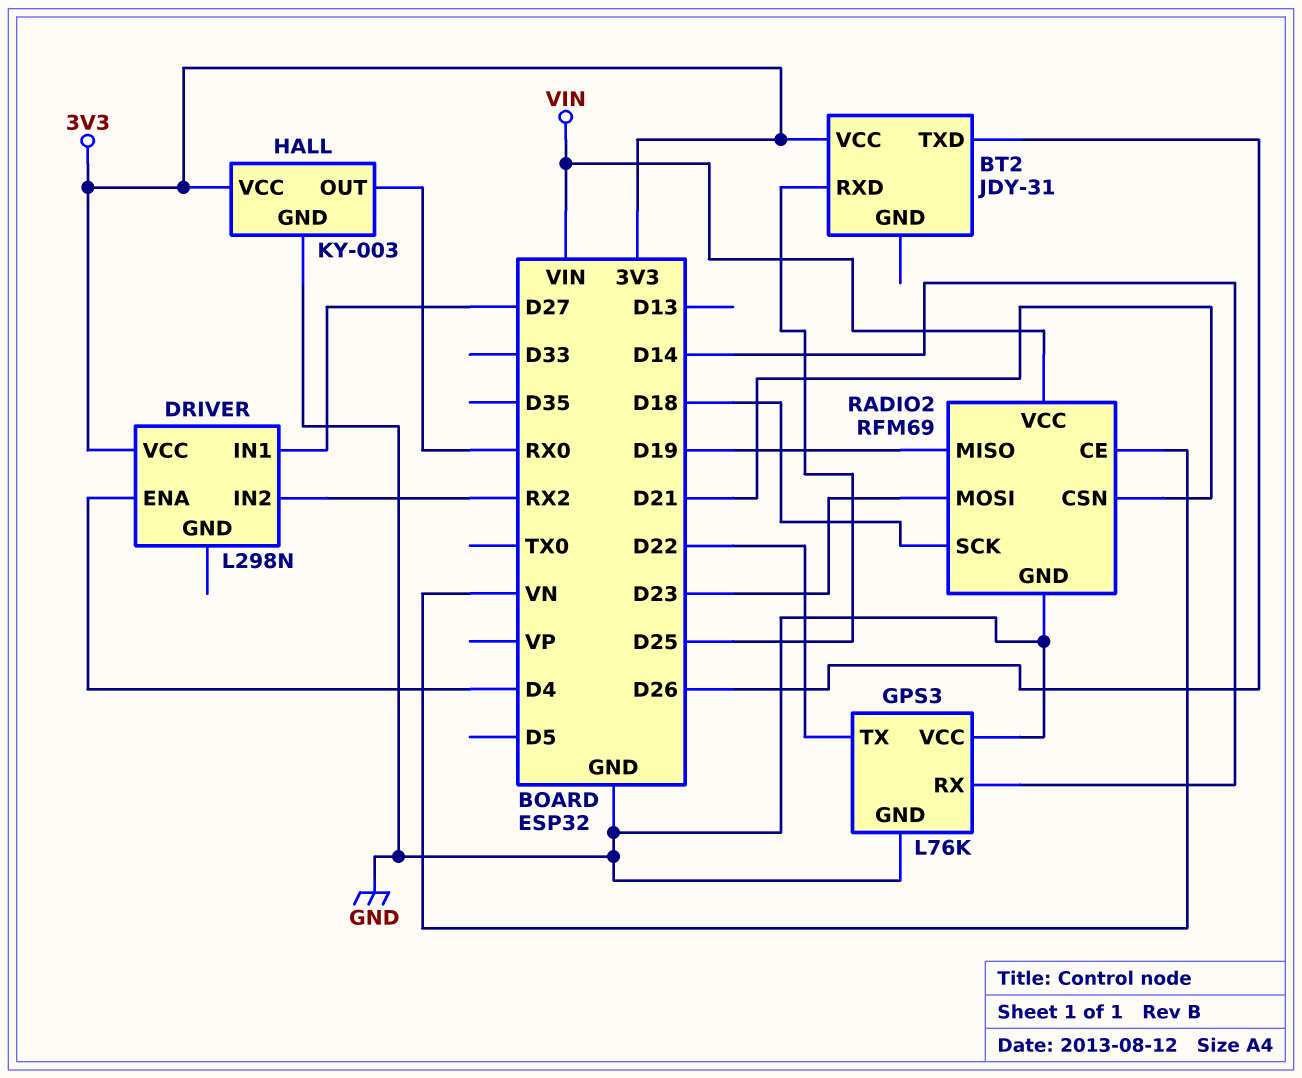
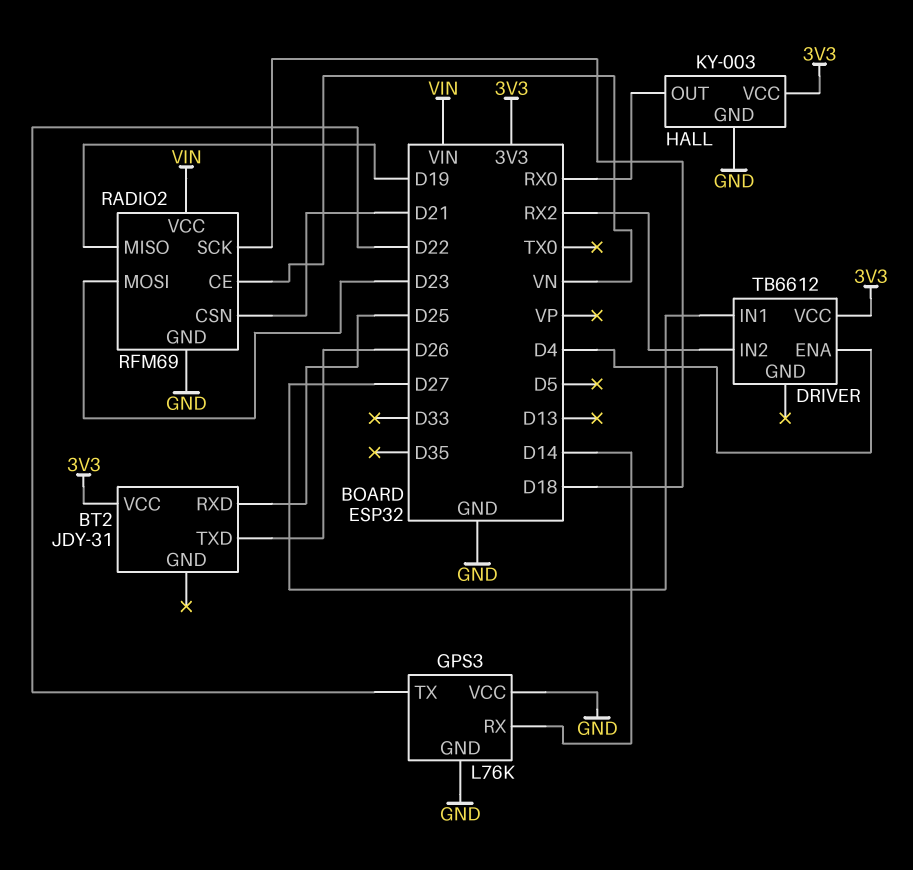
DRIVER: L298N -> TB6612

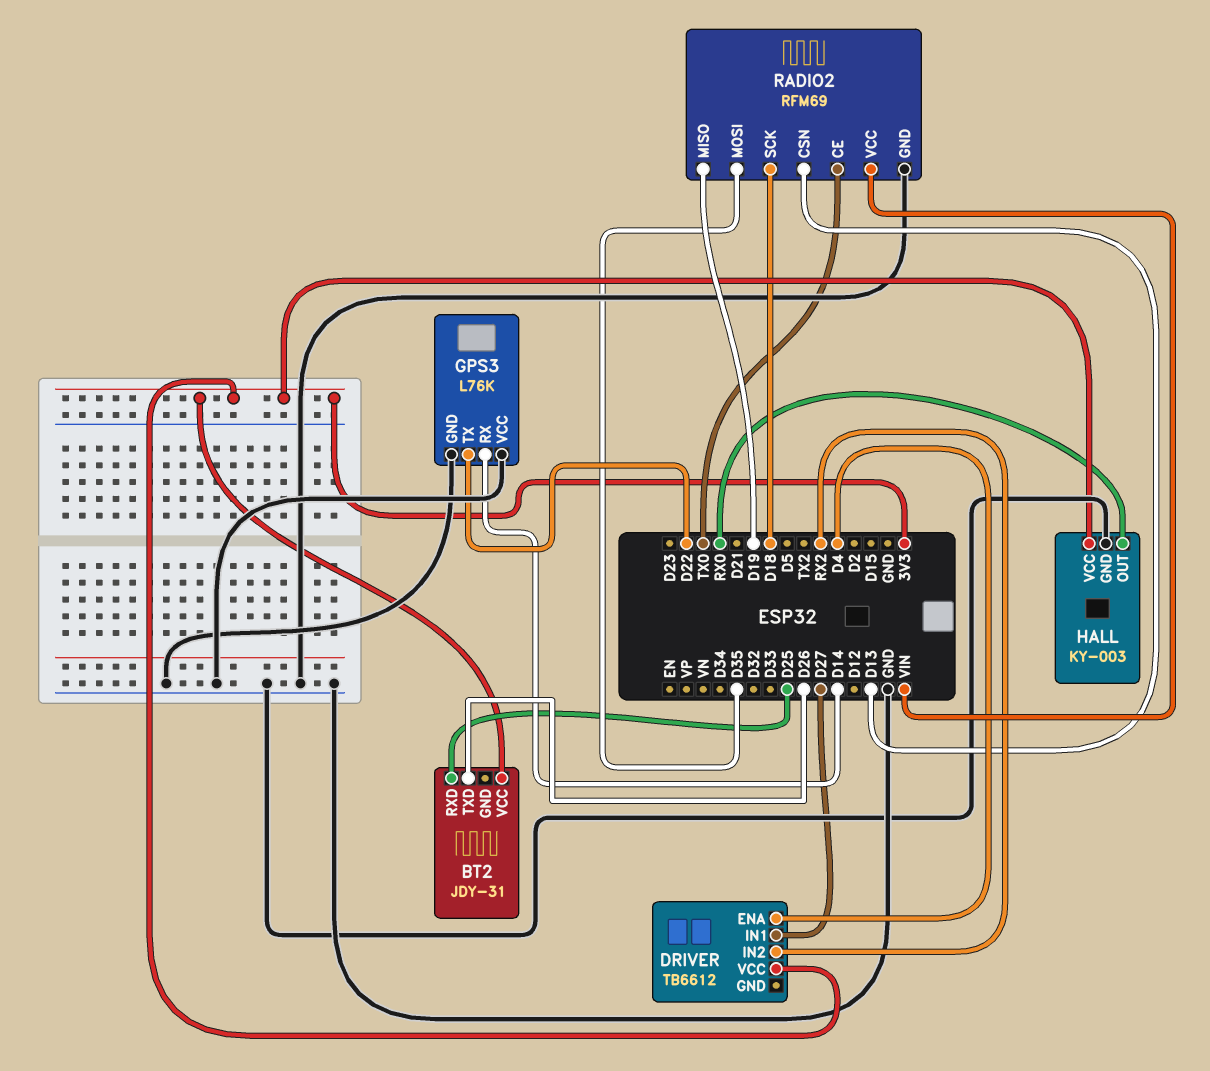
RADIO2 pin CE: VN -> TX0
RADIO2 pin CSN: D21 -> D13
RADIO2 pin MOSI: D23 -> D35

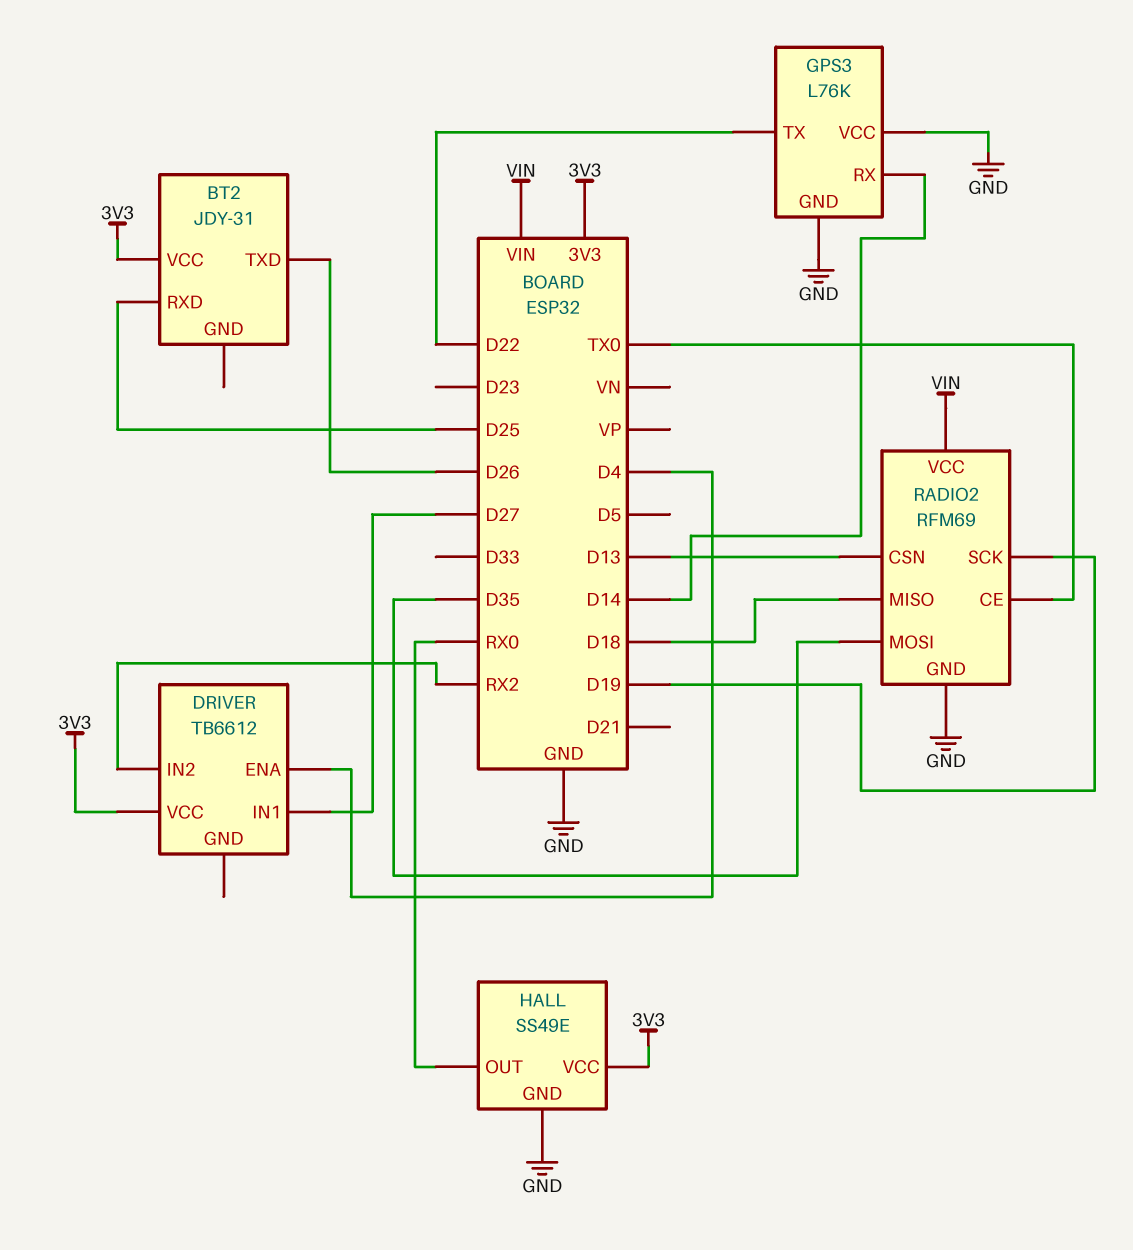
HALL: KY-003 -> SS49E
RADIO2 pin MISO: D19 -> D18
RADIO2 pin SCK: D18 -> D19

